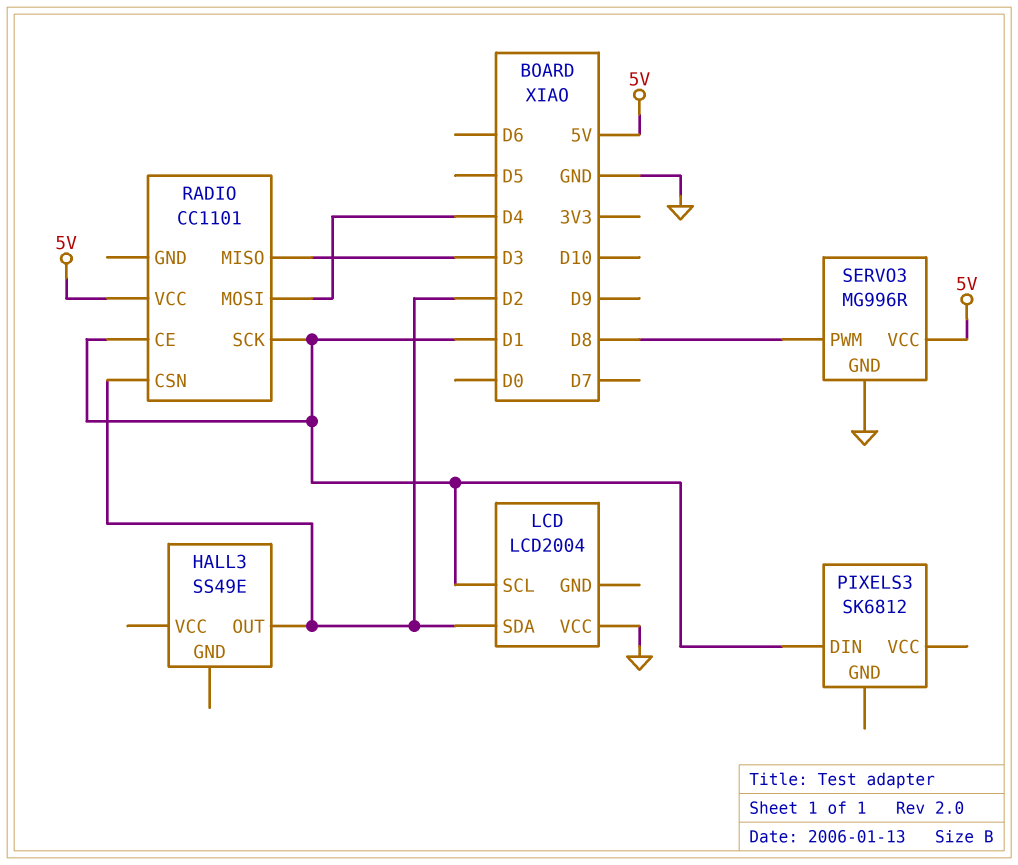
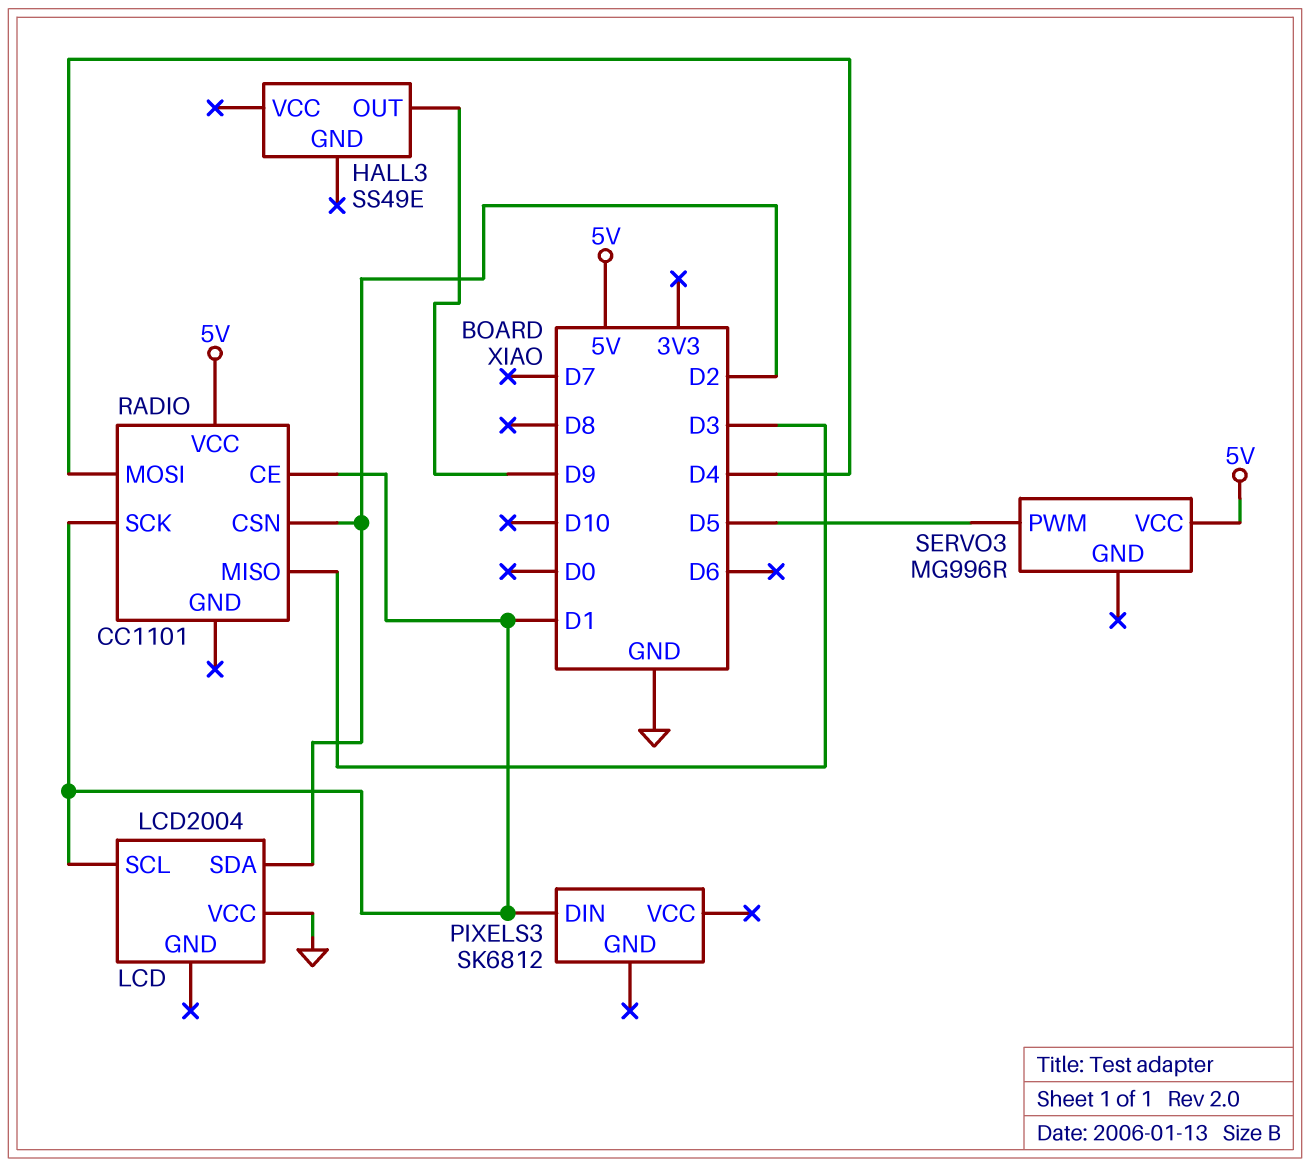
HALL3 pin OUT: D2 -> D9
SERVO3 pin GND: GND -> none
SERVO3 pin PWM: D8 -> D5

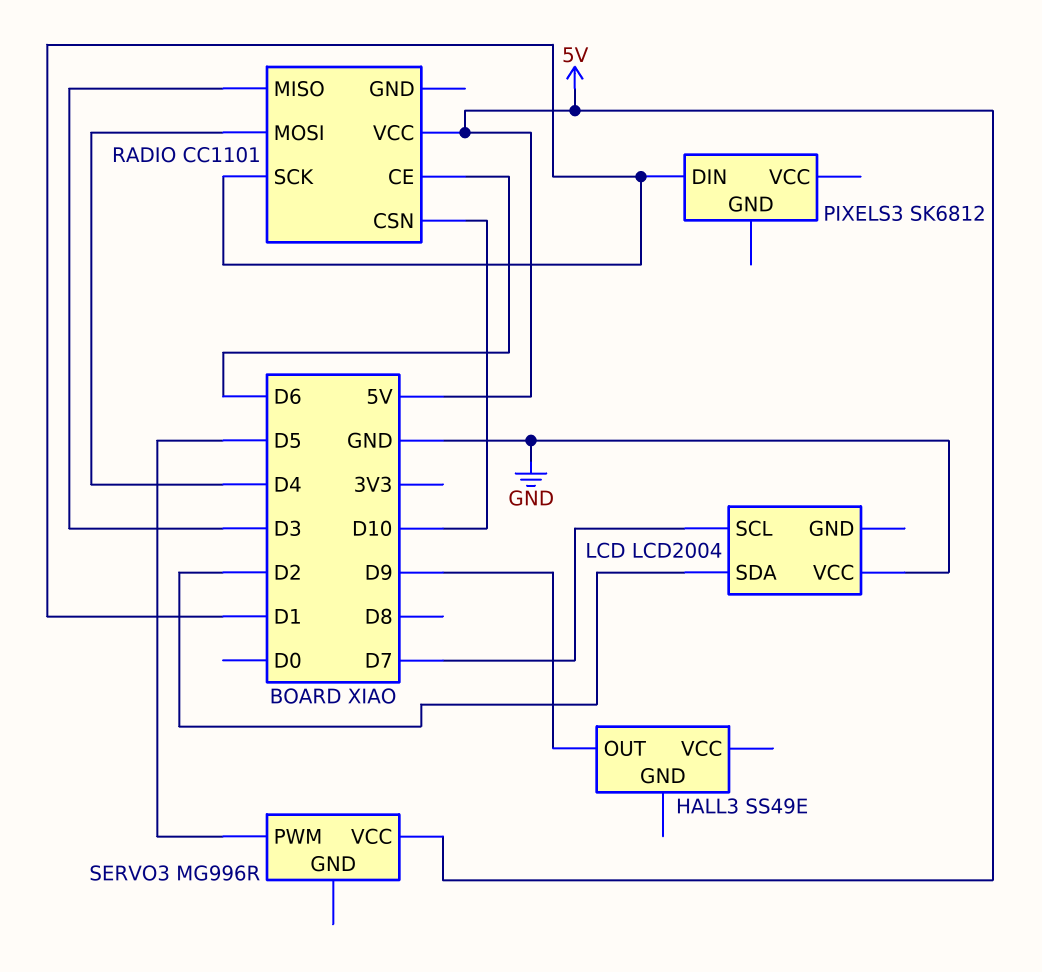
LCD pin SCL: D1 -> D7
RADIO pin CE: D1 -> D6
RADIO pin CSN: D2 -> D10

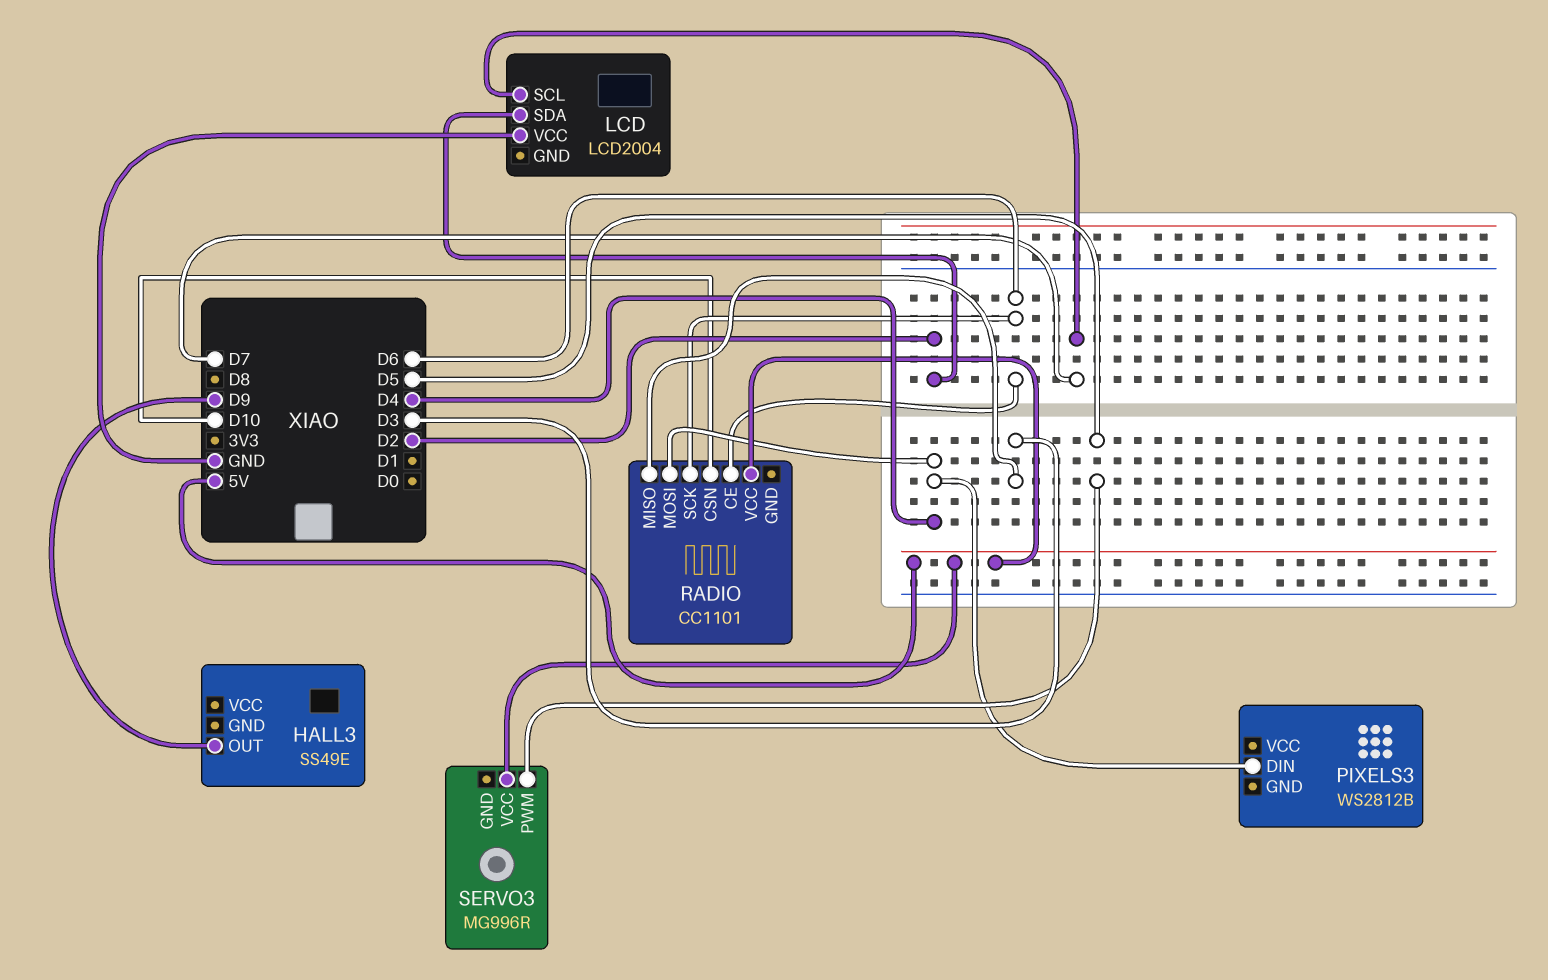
PIXELS3: SK6812 -> WS2812B
PIXELS3 pin DIN: D1 -> D4
RADIO pin SCK: D1 -> D6

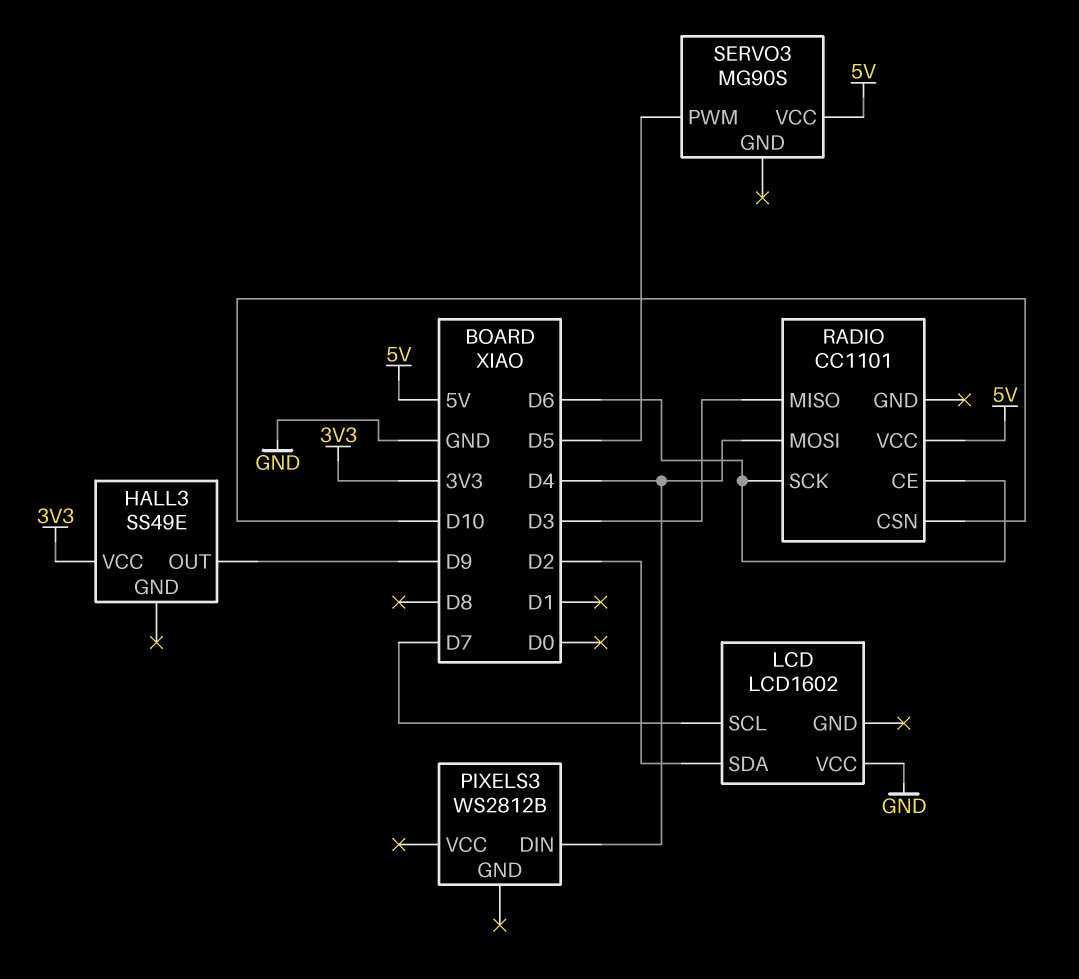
HALL3 pin VCC: none -> 3V3
LCD: LCD2004 -> LCD1602
SERVO3: MG996R -> MG90S

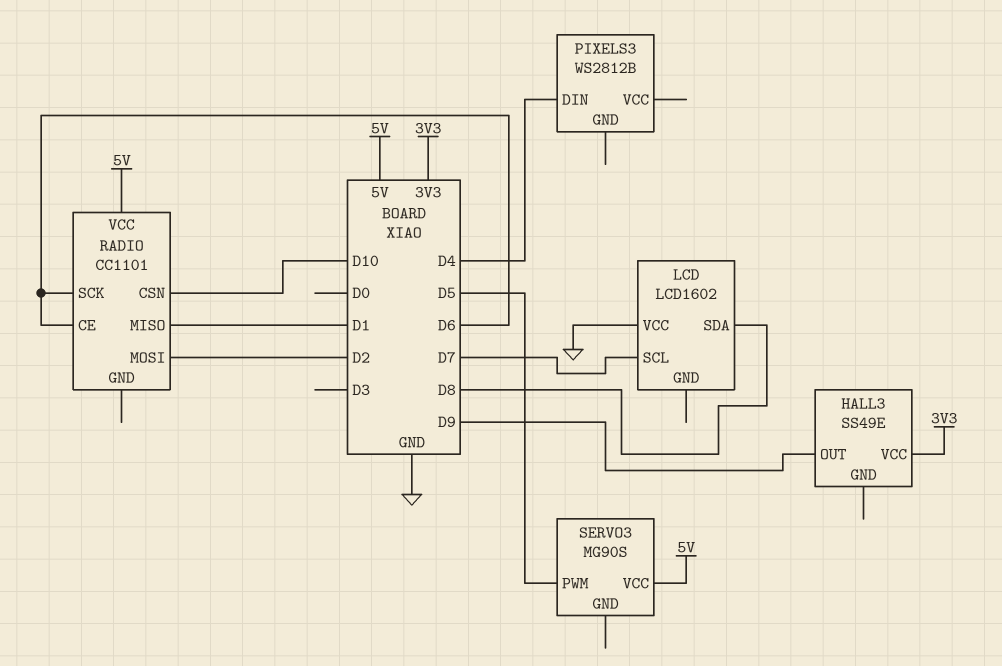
LCD pin SDA: D2 -> D8
RADIO pin MISO: D3 -> D1
RADIO pin MOSI: D4 -> D2

